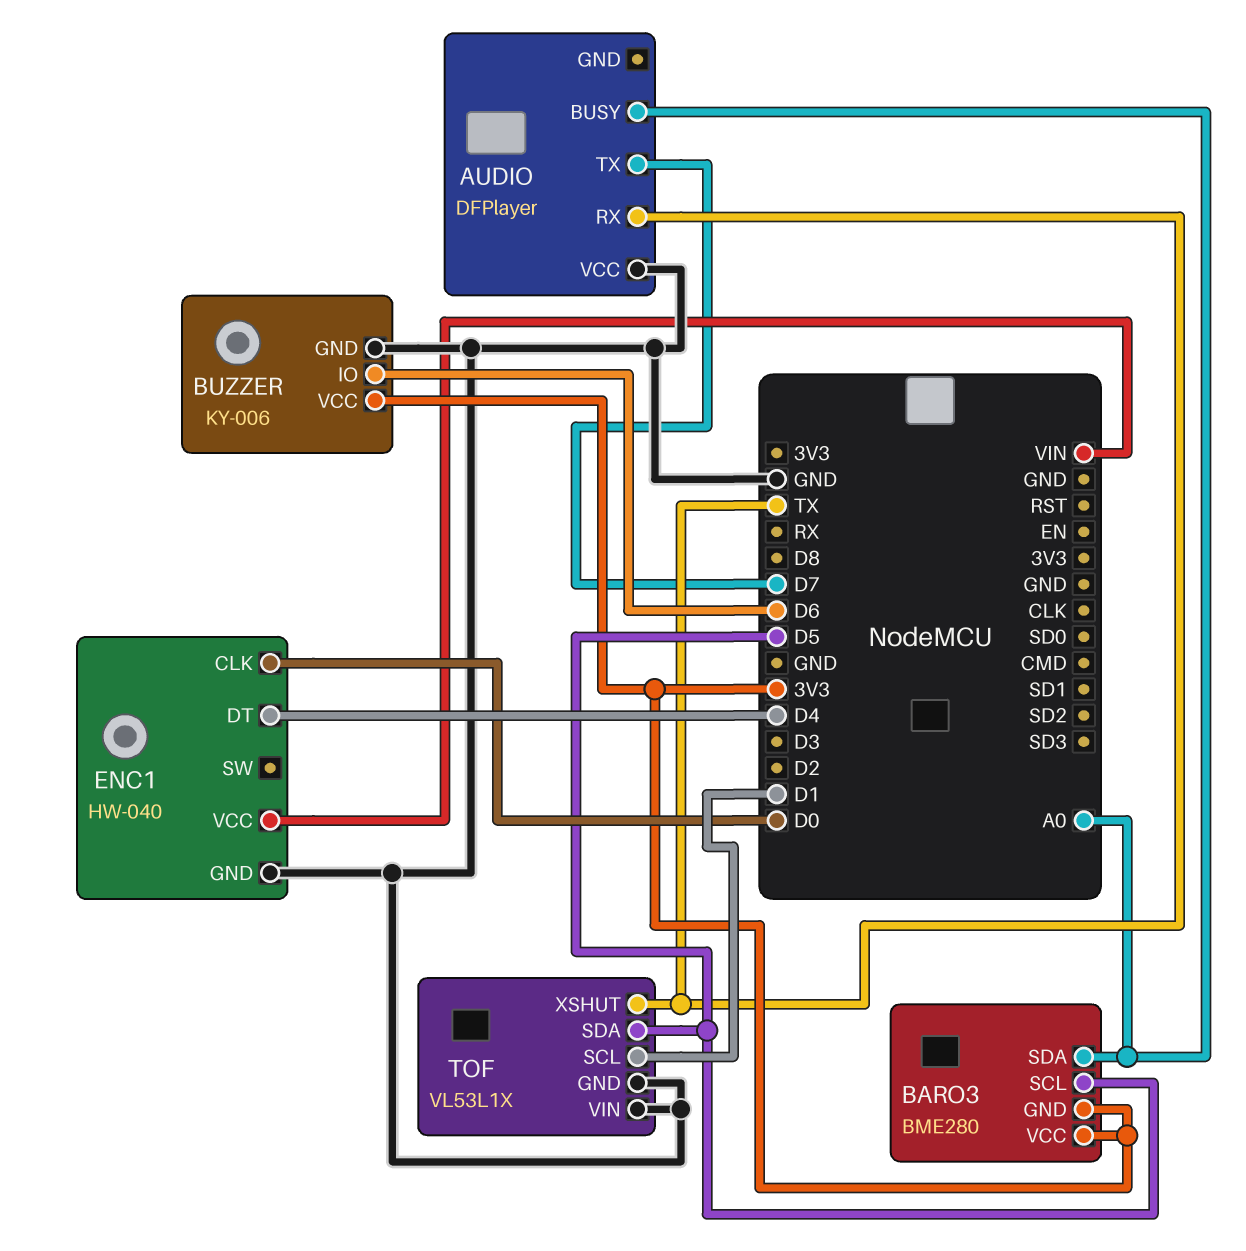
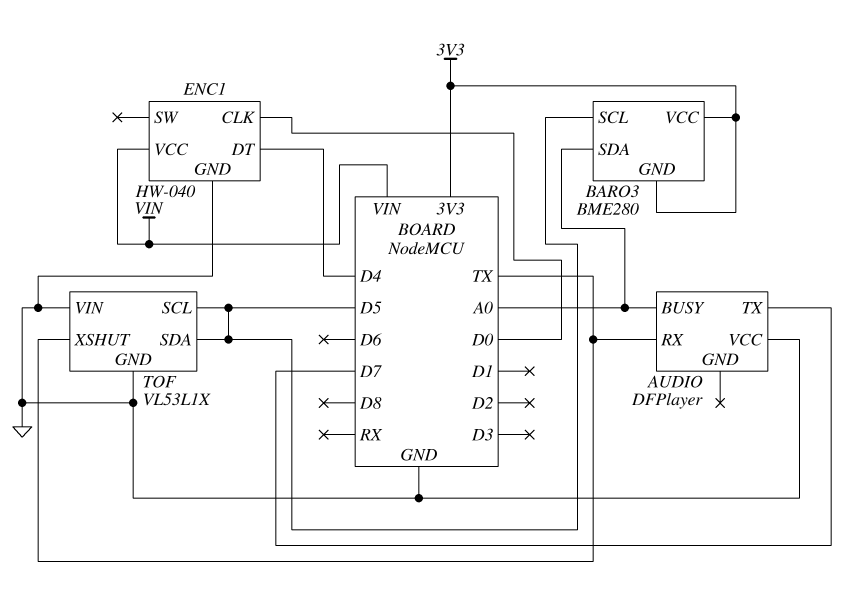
BUZZER: KY-006 -> none
BUZZER pin GND: GND -> none
BUZZER pin IO: D6 -> none
BUZZER pin VCC: 3V3 -> none
TOF pin SCL: D1 -> D5

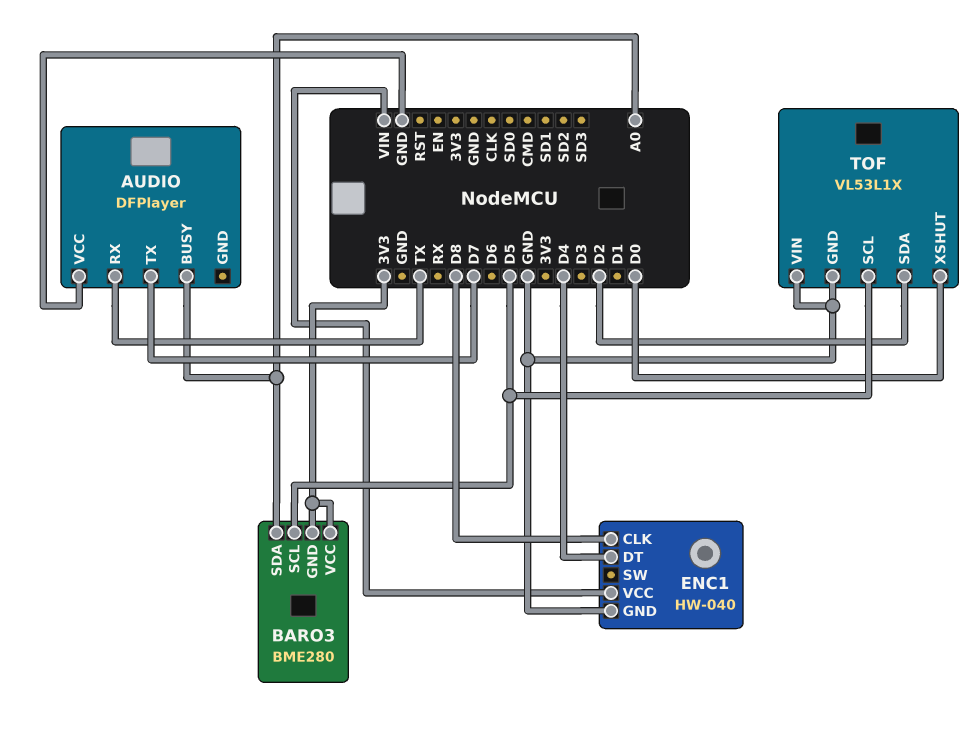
ENC1 pin CLK: D0 -> D8
TOF pin SDA: D5 -> D2
TOF pin XSHUT: TX -> D0

